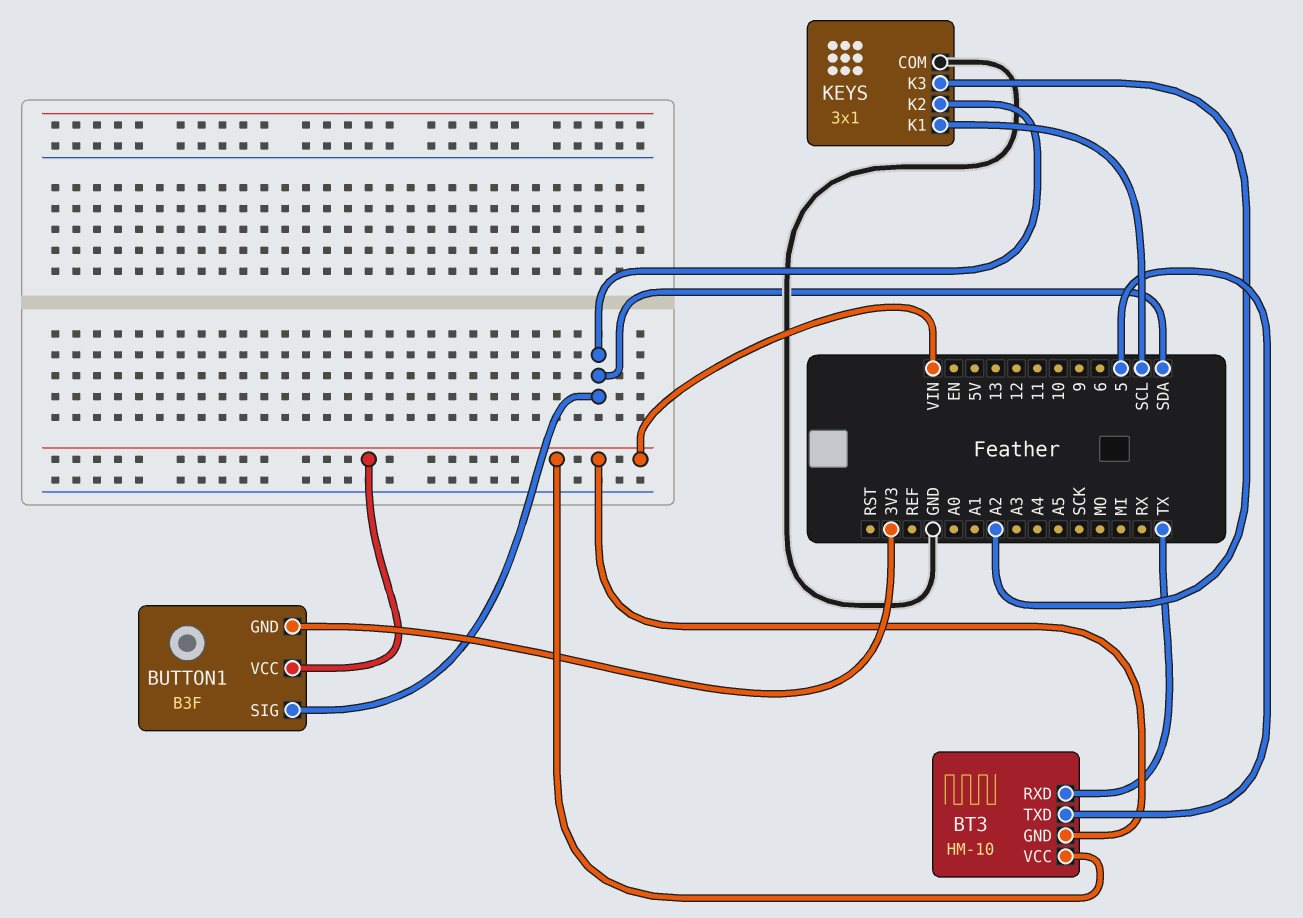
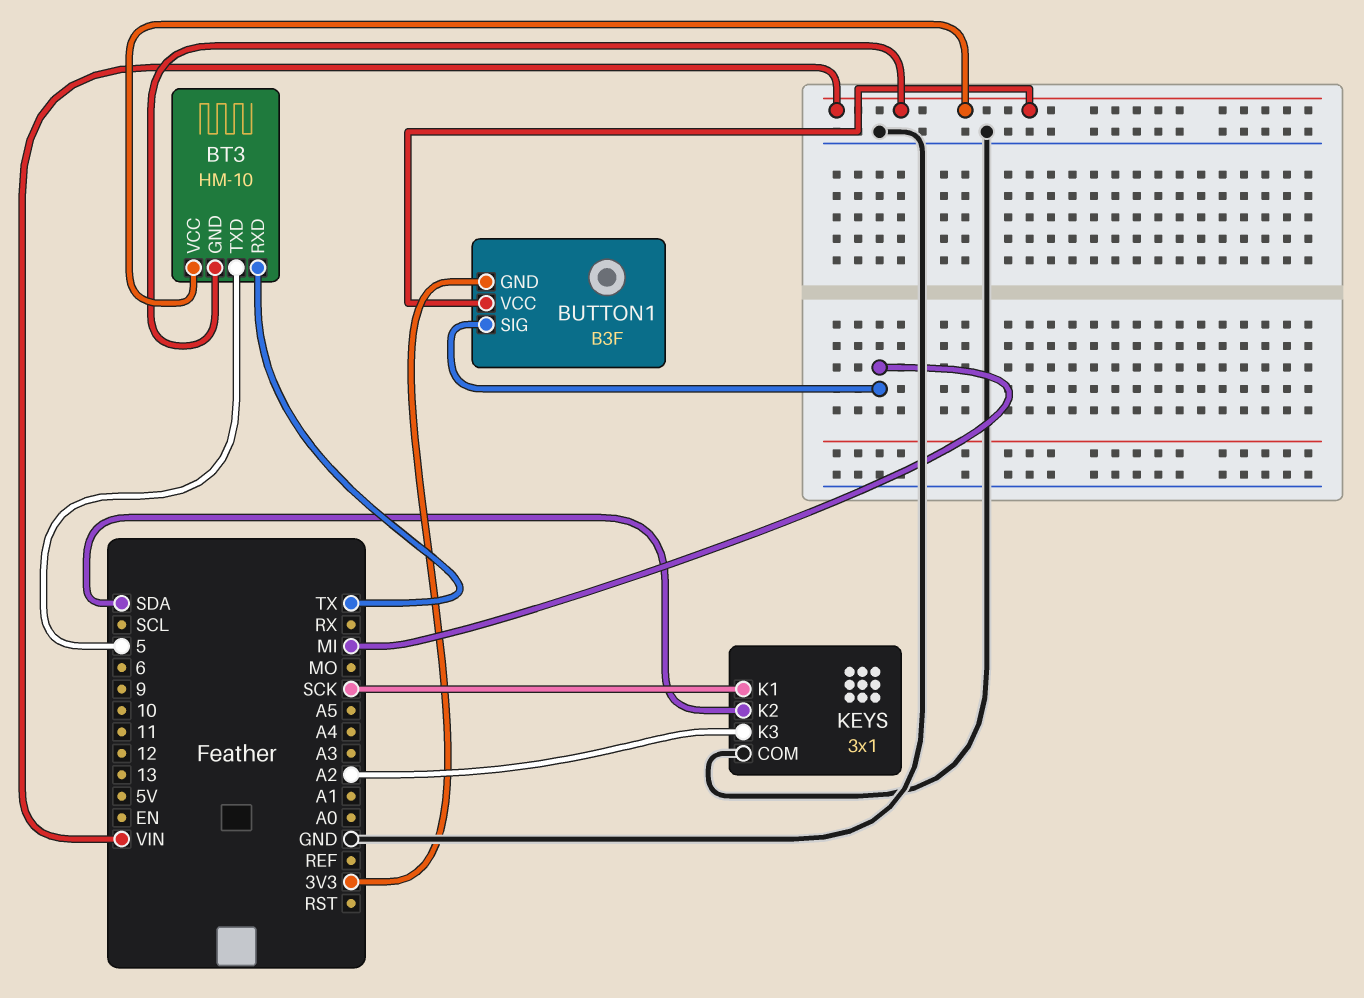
BUTTON1 pin SIG: SDA -> MI
KEYS pin K1: SCL -> SCK

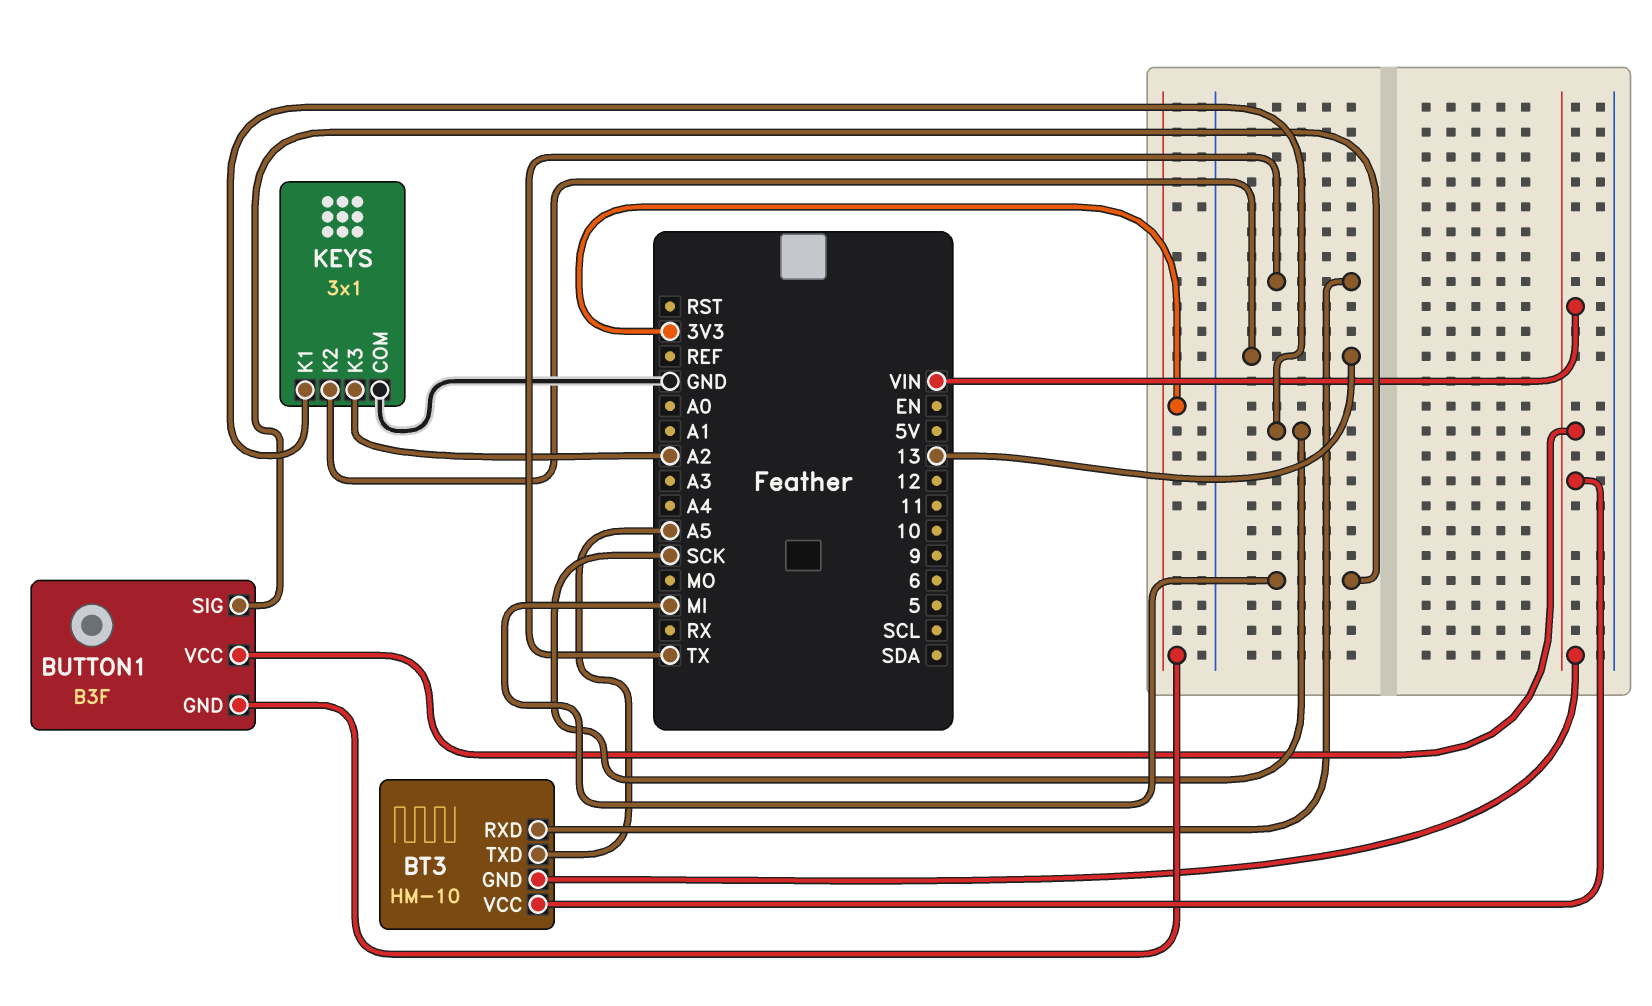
BT3 pin TXD: 5 -> A5
KEYS pin K2: SDA -> 13

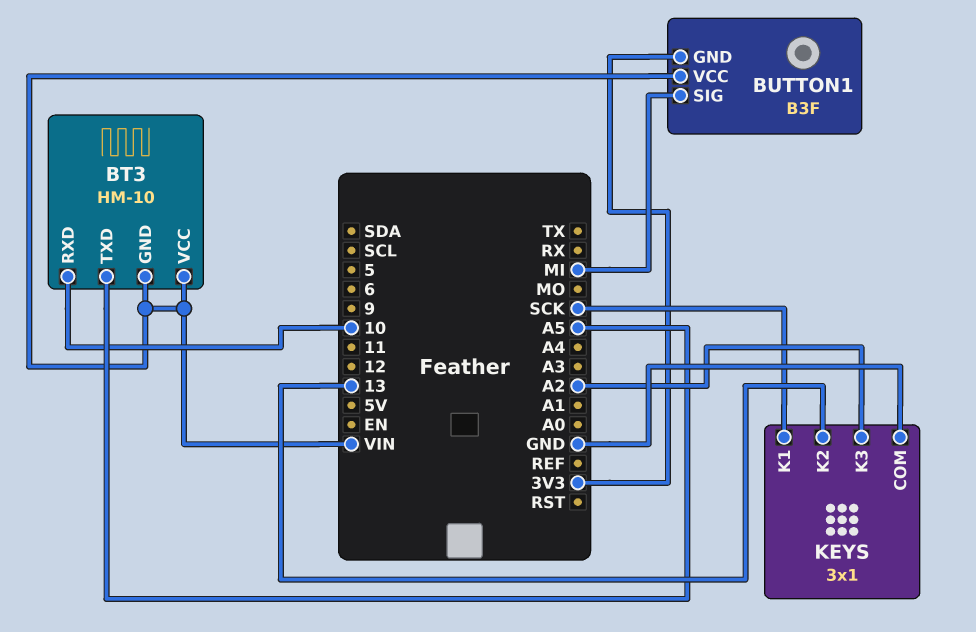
BT3 pin RXD: TX -> 10

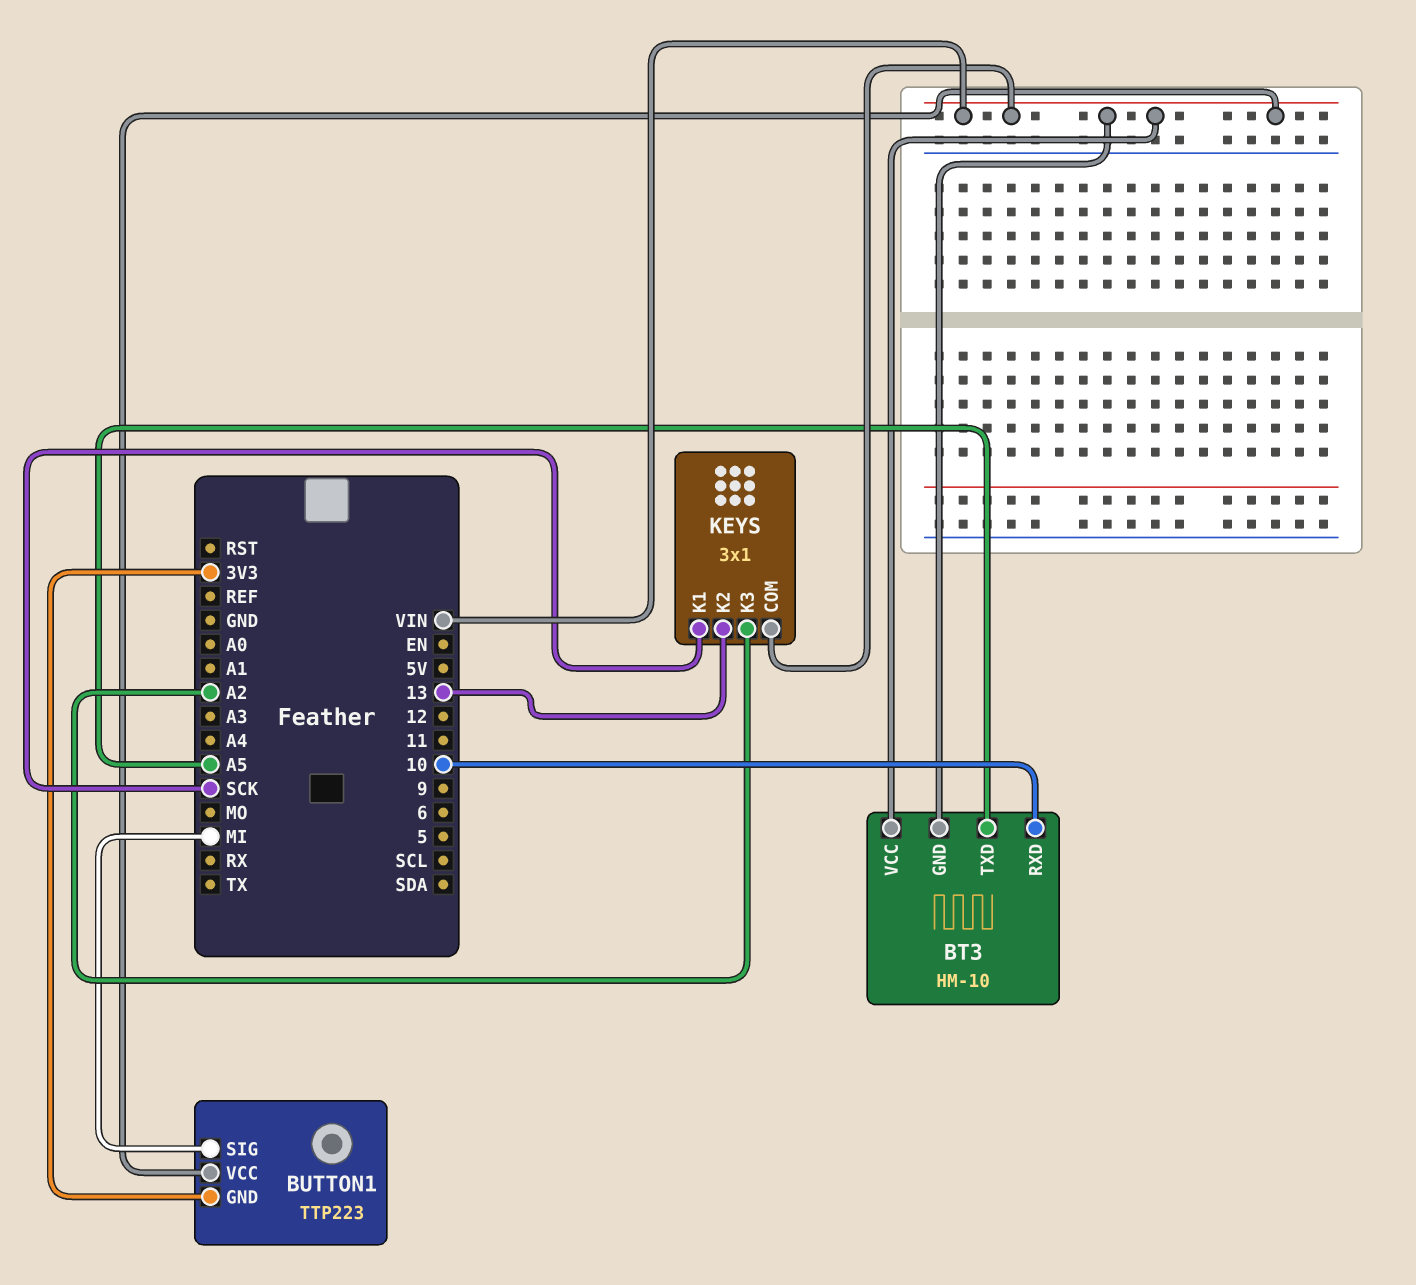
BUTTON1: B3F -> TTP223
KEYS pin COM: GND -> VIN

